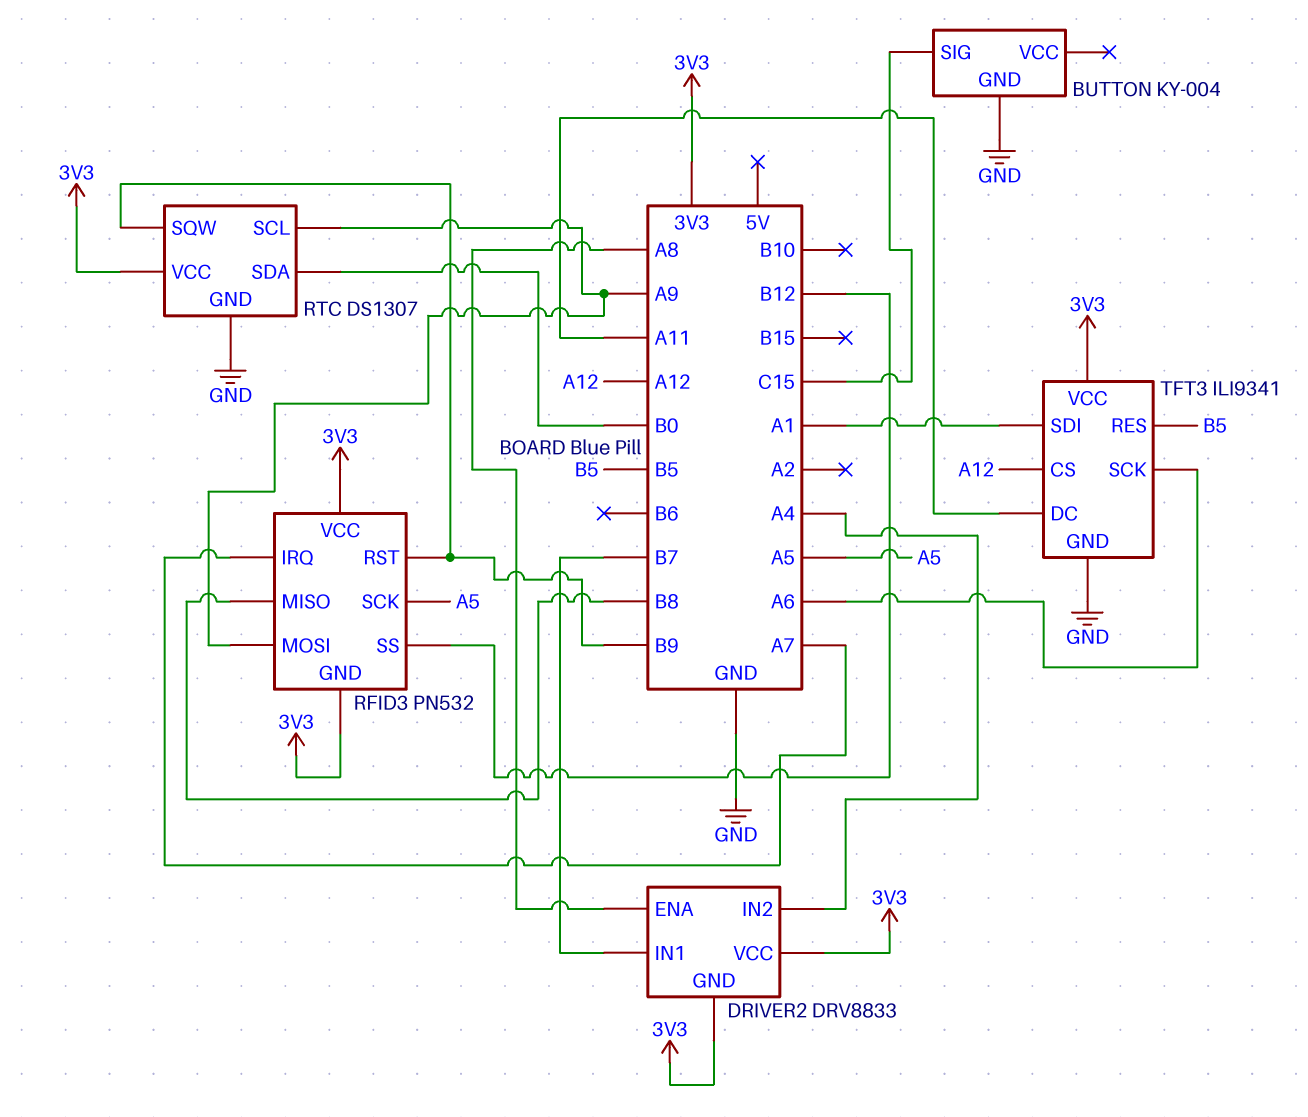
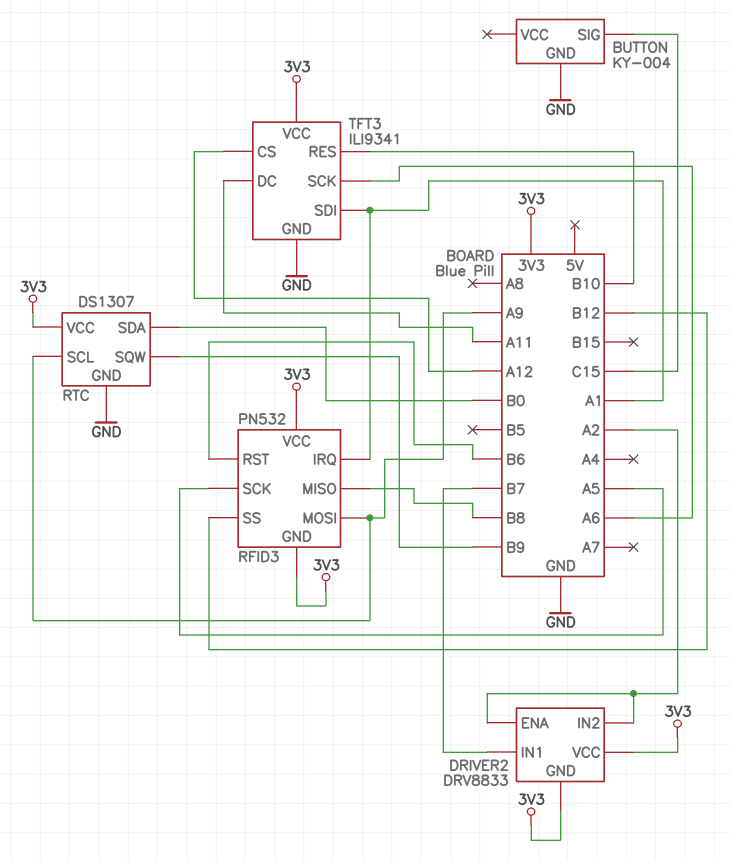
DRIVER2 pin ENA: A8 -> A2
DRIVER2 pin IN2: A4 -> A2
RFID3 pin IRQ: A7 -> A1
RFID3 pin RST: B9 -> B6
TFT3 pin RES: B5 -> B10

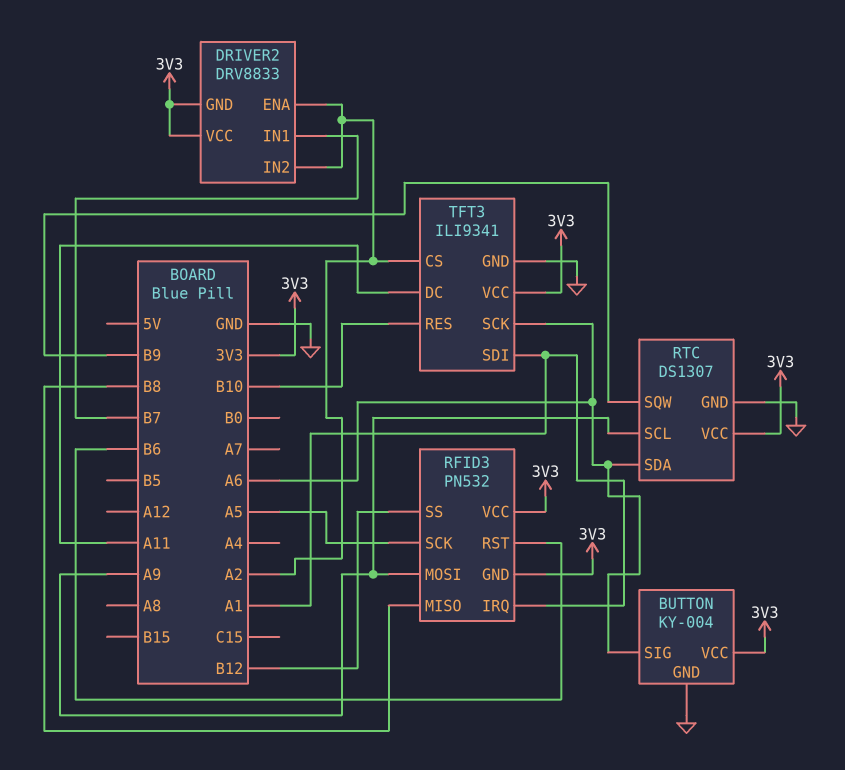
BUTTON pin SIG: C15 -> A6
BUTTON pin VCC: none -> 3V3
RTC pin SDA: B0 -> A6
TFT3 pin CS: A12 -> A2

